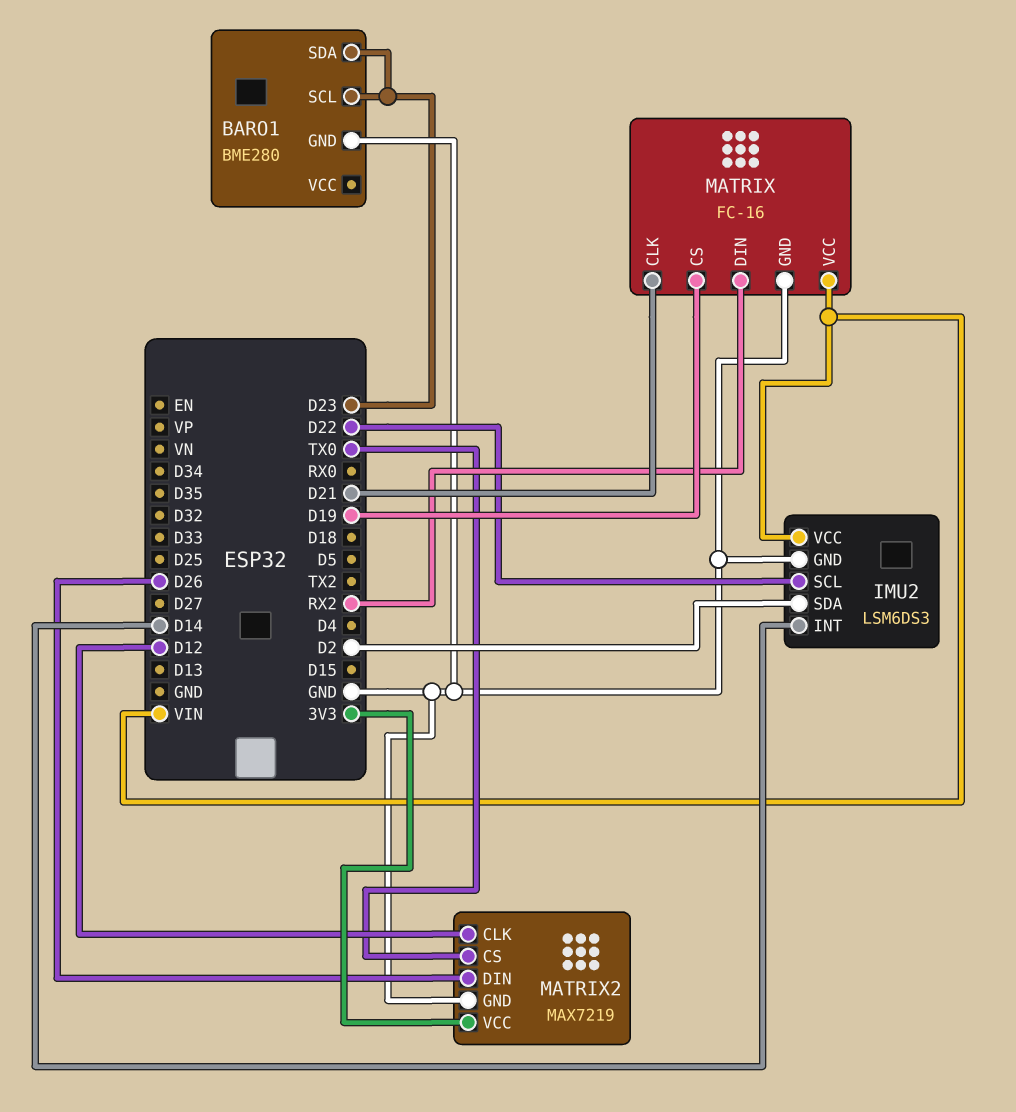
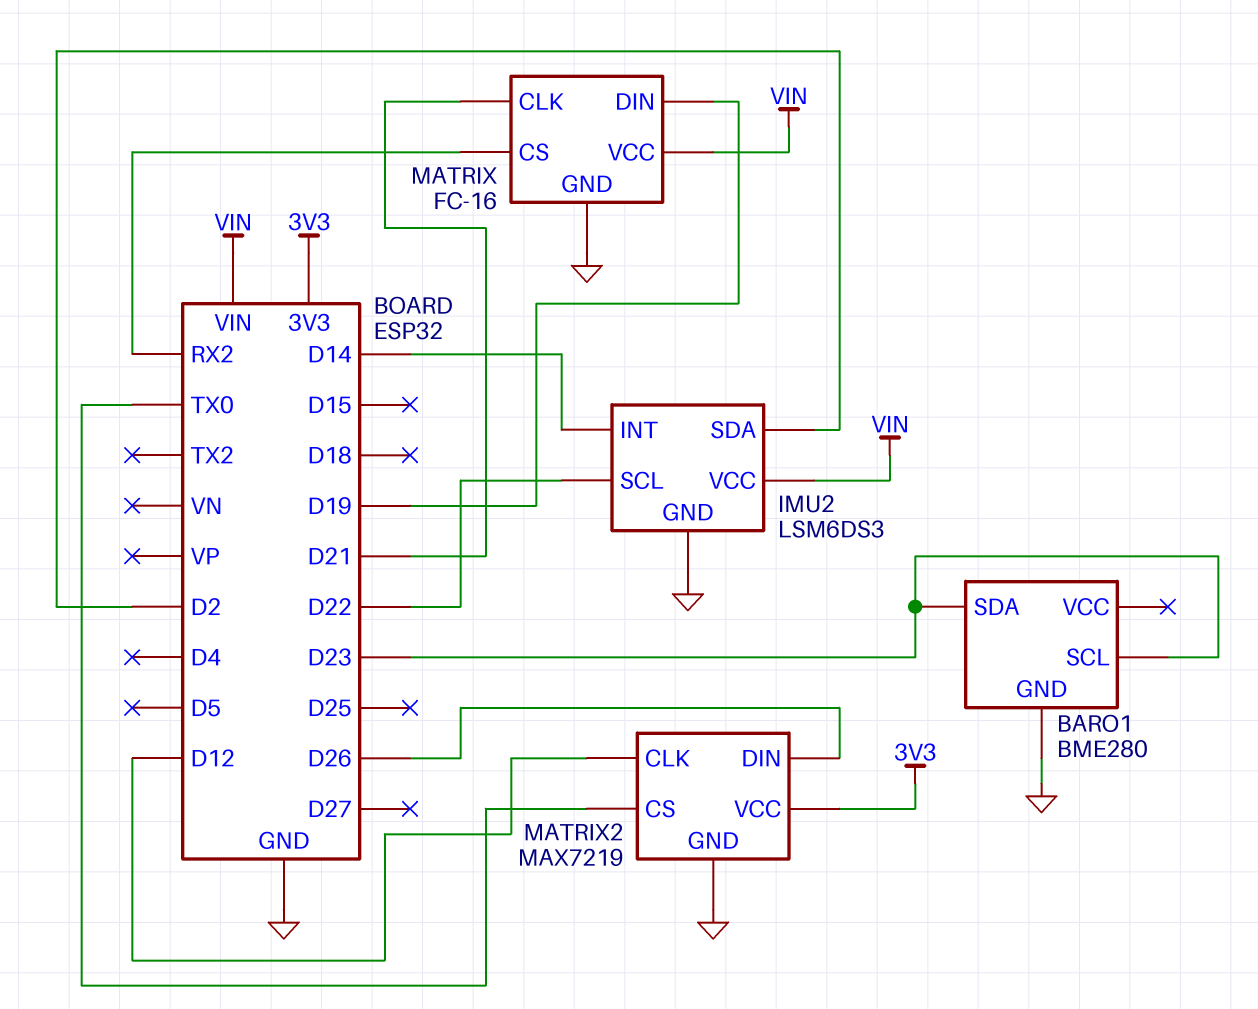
MATRIX pin CS: D19 -> RX2
MATRIX pin DIN: RX2 -> D19

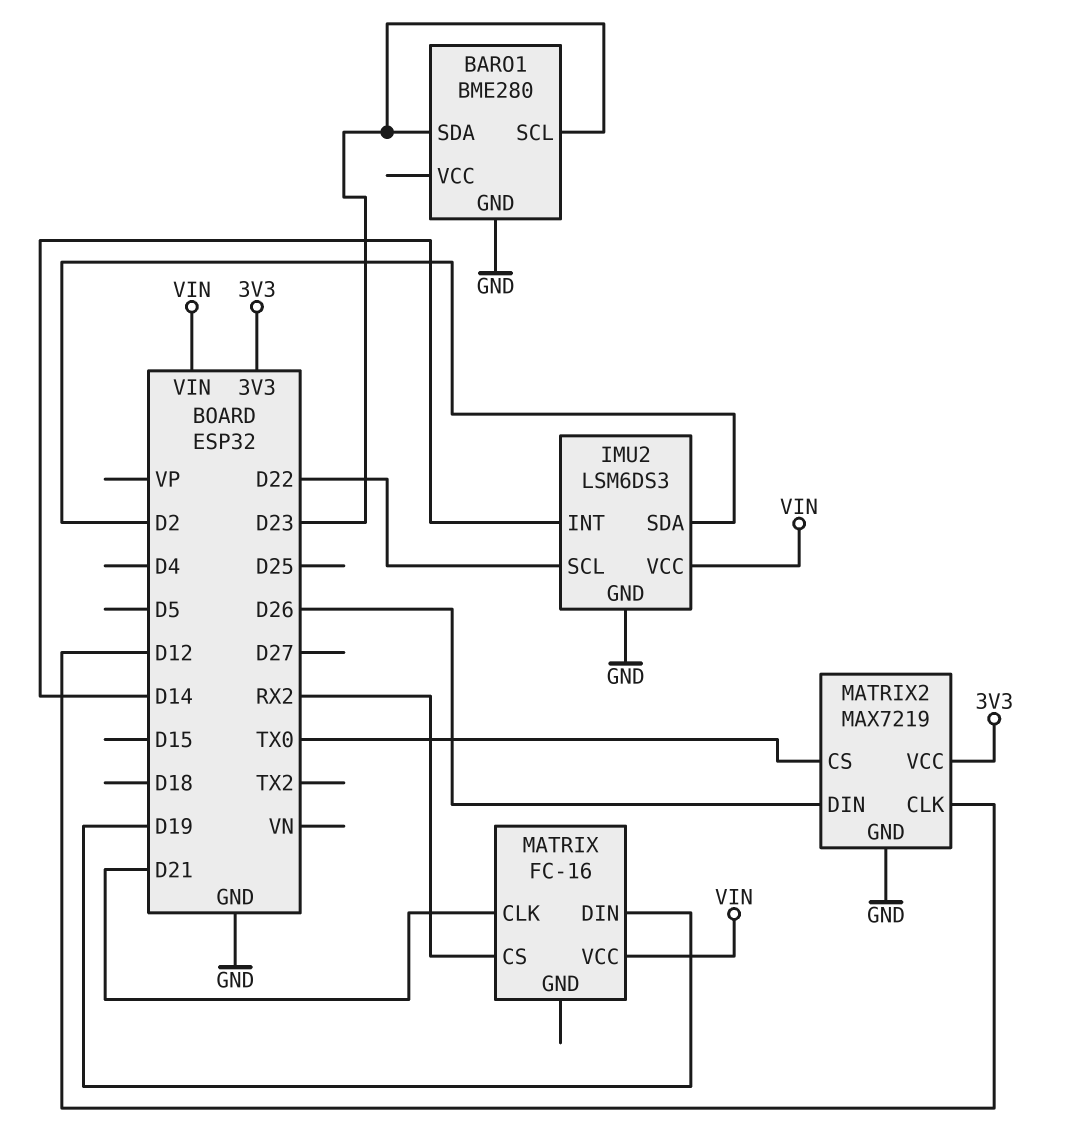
MATRIX pin GND: GND -> none

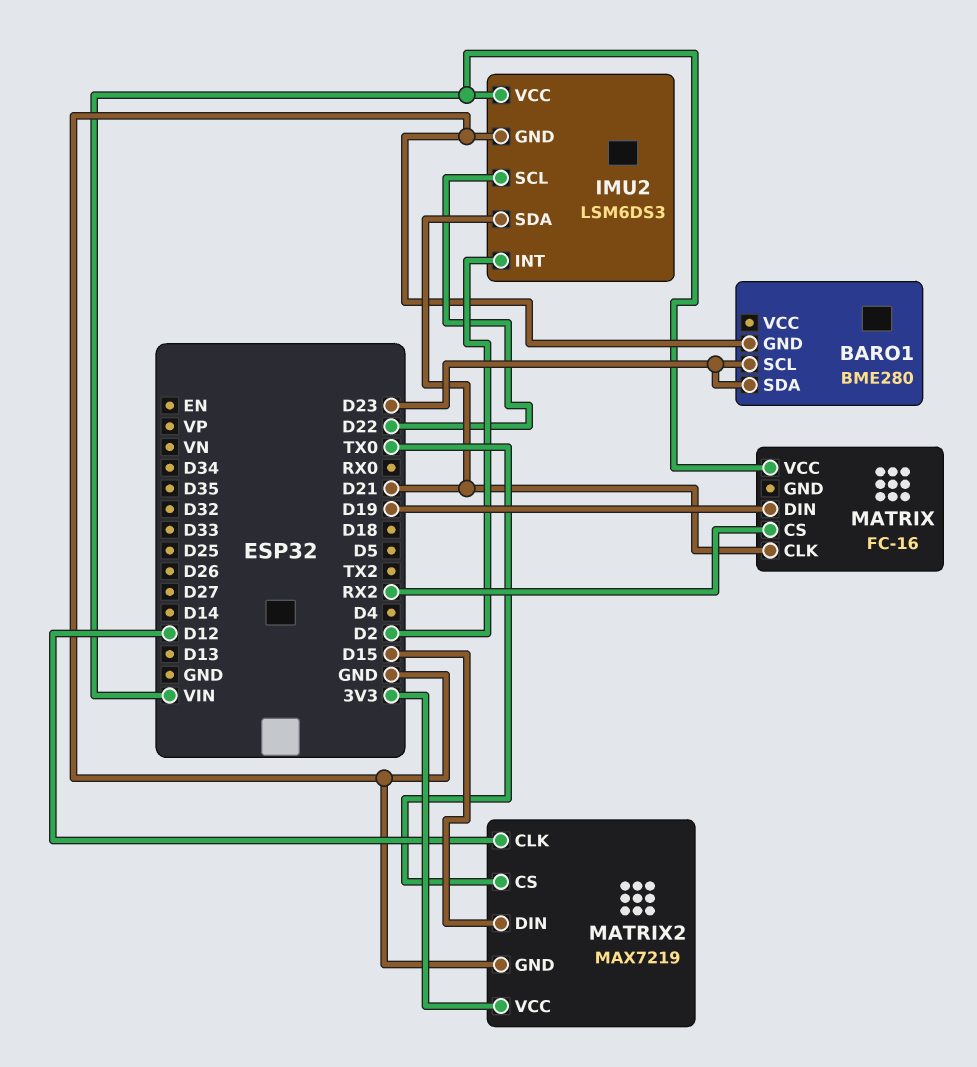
IMU2 pin INT: D14 -> D2
IMU2 pin SDA: D2 -> D21
MATRIX2 pin DIN: D26 -> D15

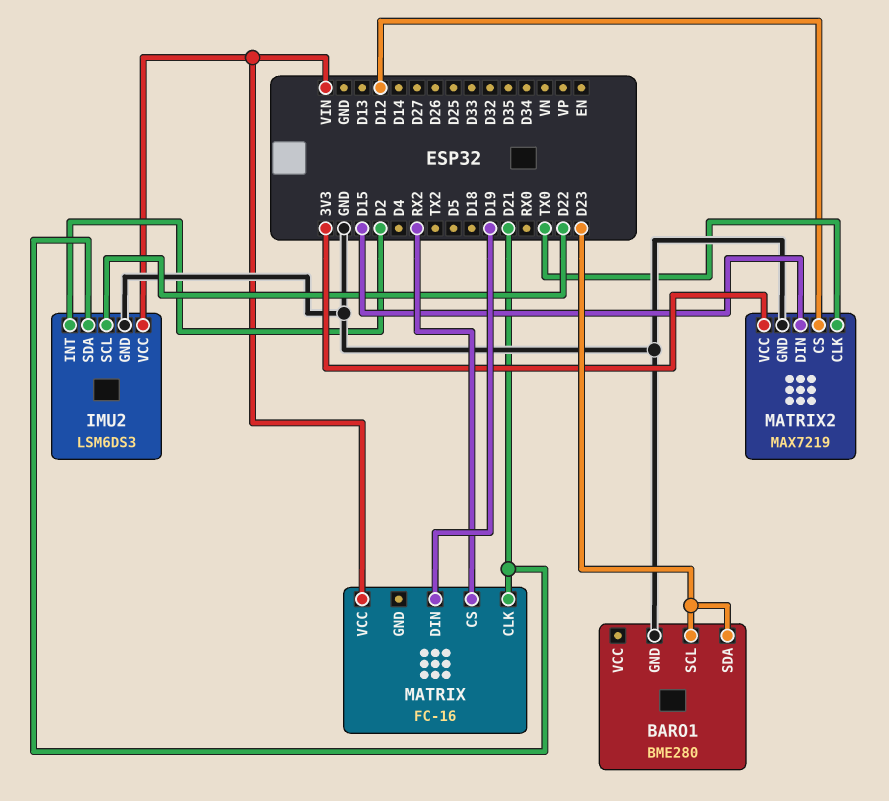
MATRIX2 pin CLK: D12 -> TX0
MATRIX2 pin CS: TX0 -> D12

